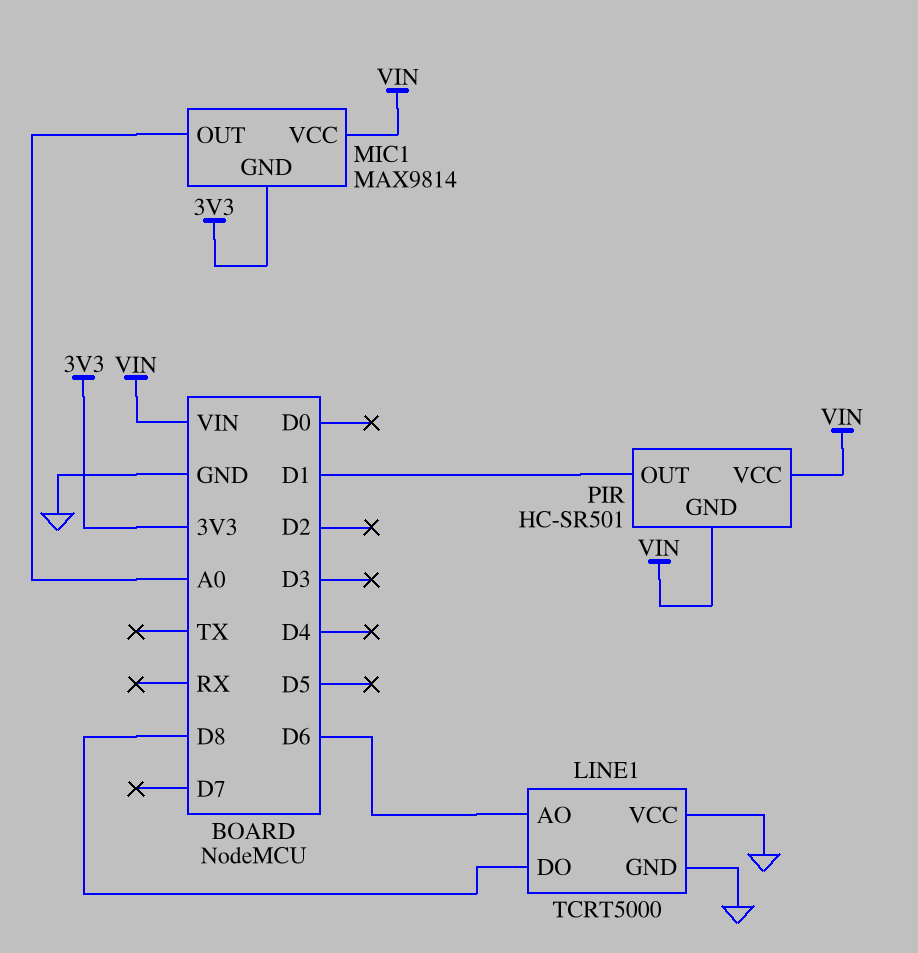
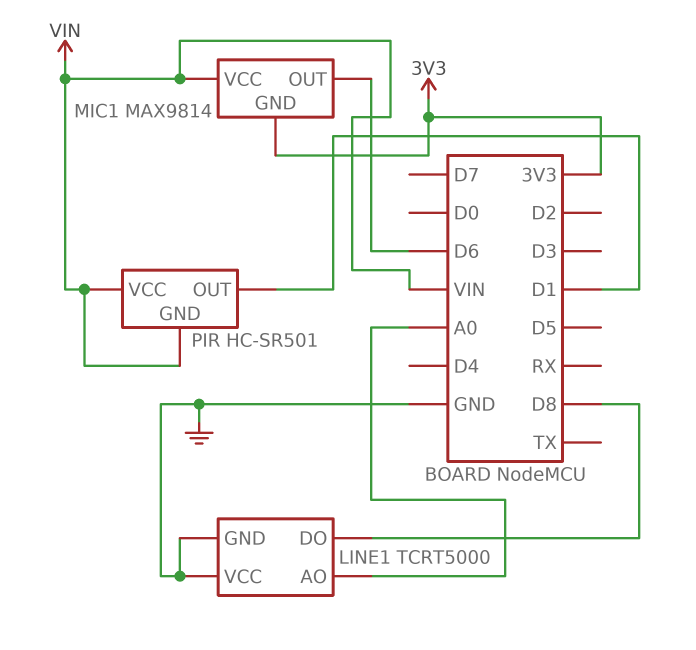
LINE1 pin AO: D6 -> A0
MIC1 pin OUT: A0 -> D6

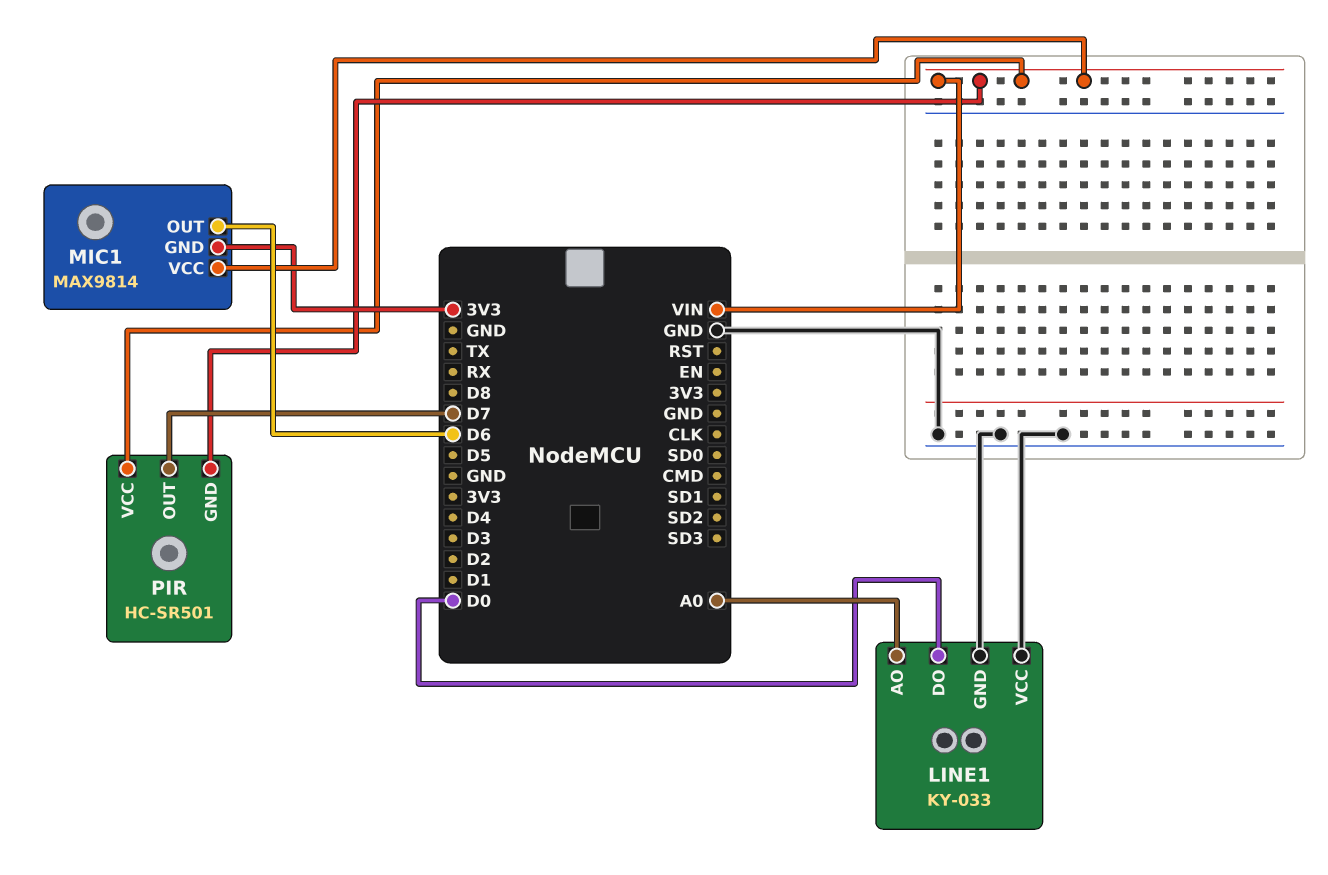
LINE1: TCRT5000 -> KY-033
LINE1 pin DO: D8 -> D0
PIR pin OUT: D1 -> D7

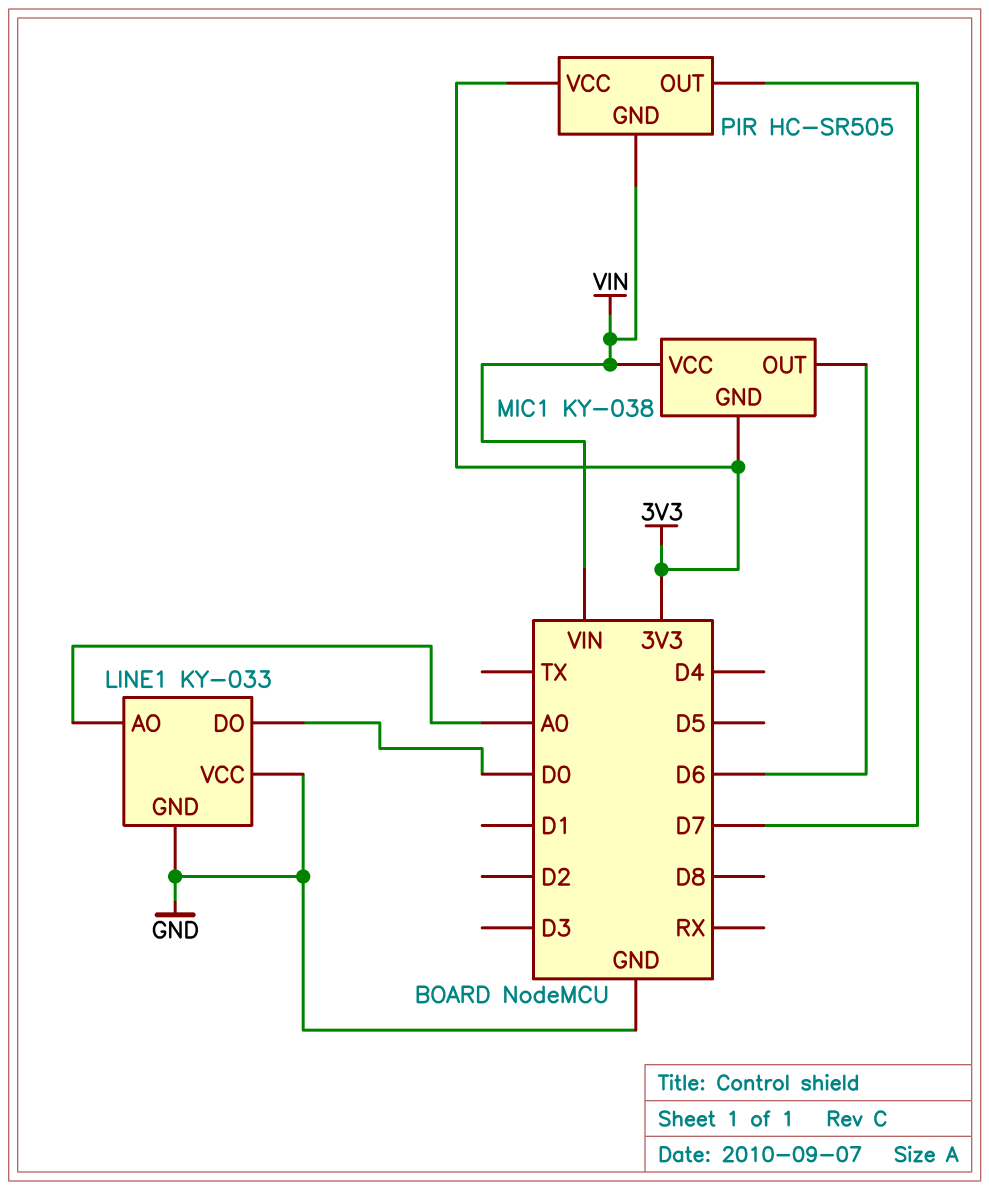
MIC1: MAX9814 -> KY-038
PIR: HC-SR501 -> HC-SR505
PIR pin VCC: VIN -> 3V3

